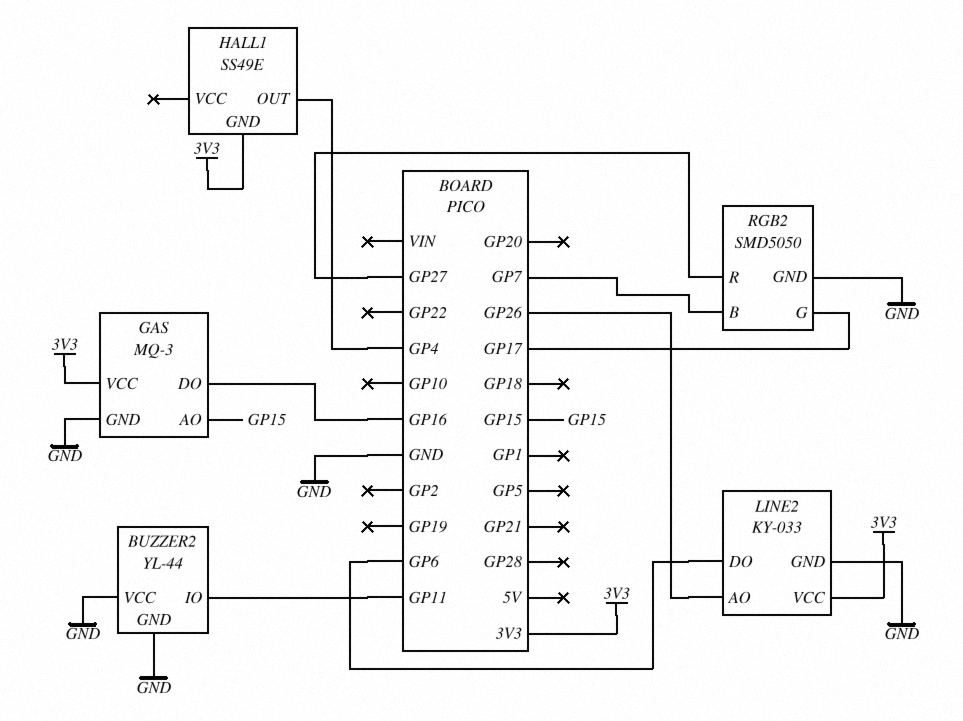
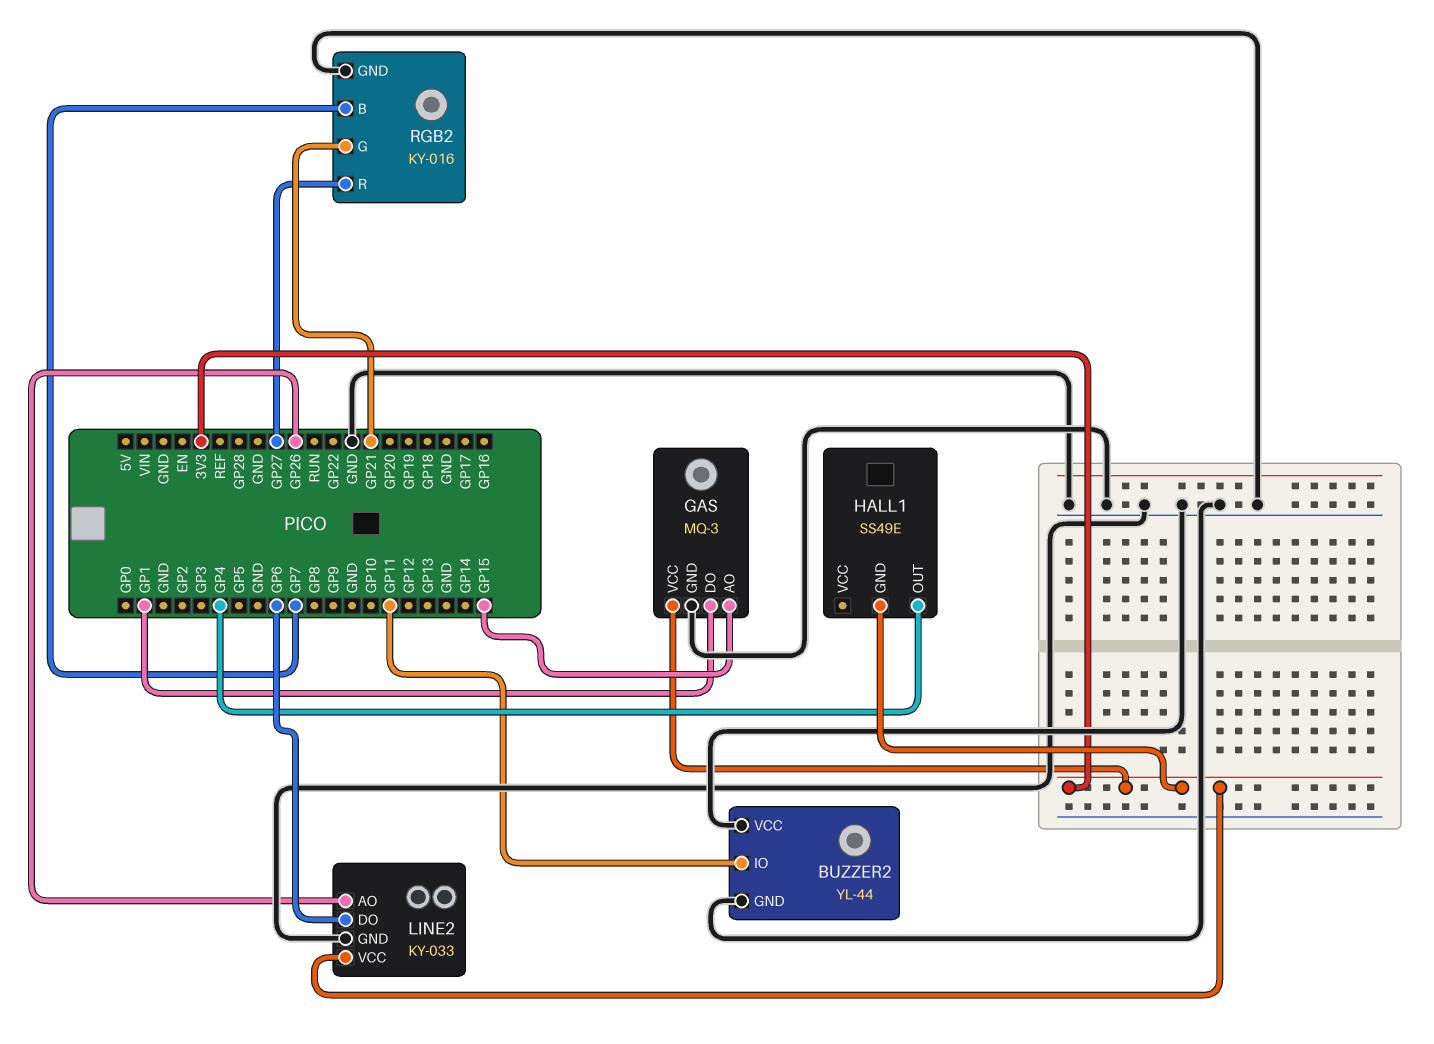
GAS pin DO: GP16 -> GP1
RGB2: SMD5050 -> KY-016
RGB2 pin G: GP17 -> GP21

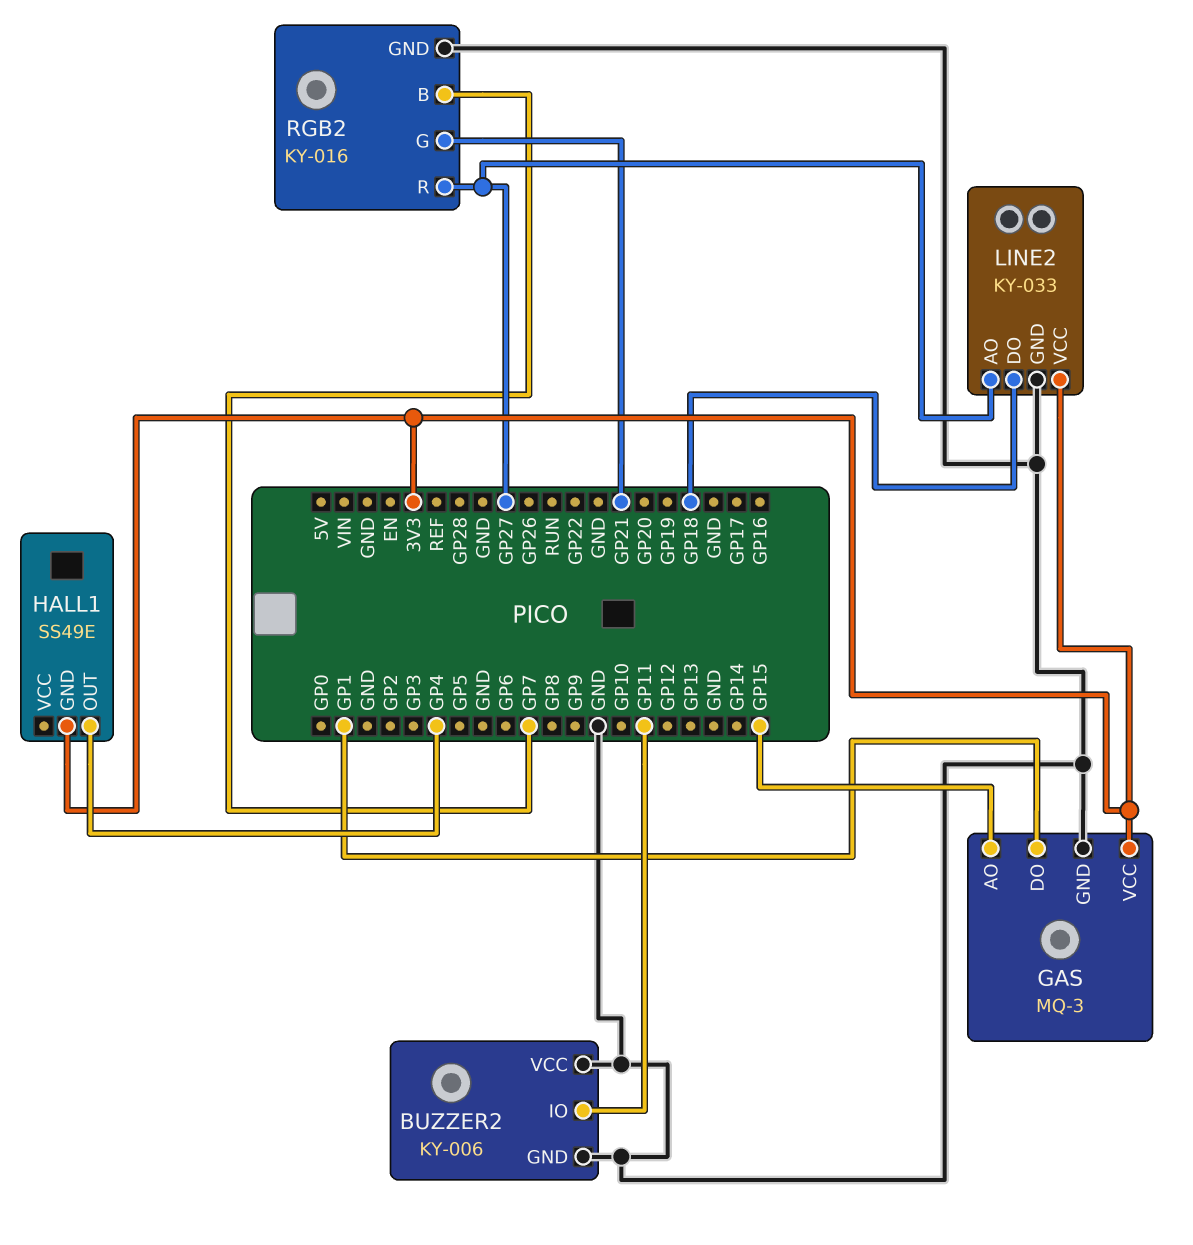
BUZZER2: YL-44 -> KY-006
LINE2 pin AO: GP26 -> GP27
LINE2 pin DO: GP6 -> GP18

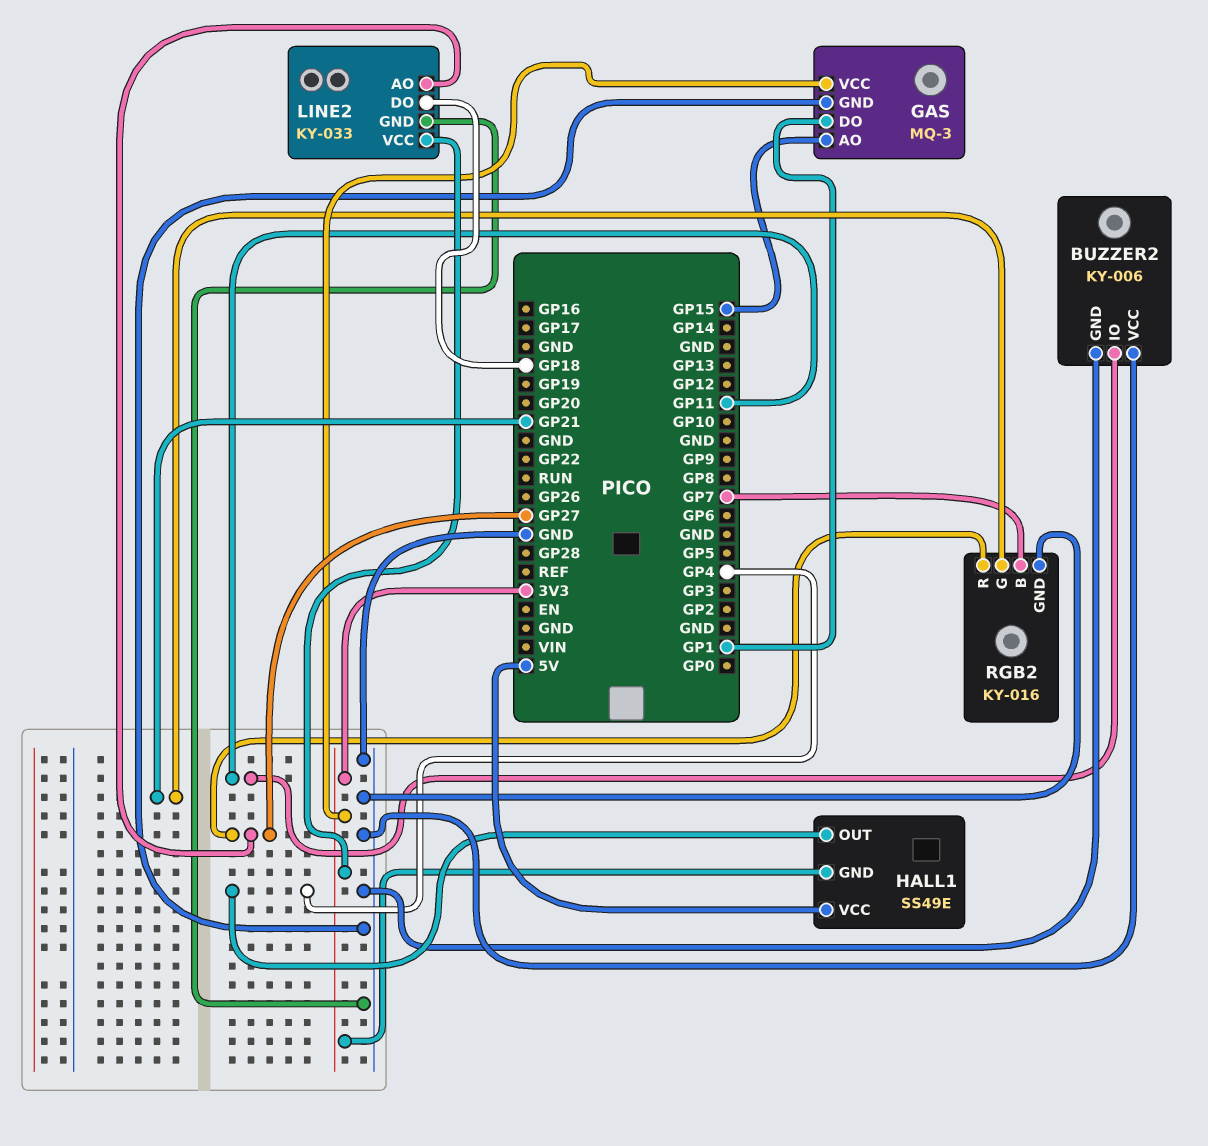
HALL1 pin VCC: none -> 5V

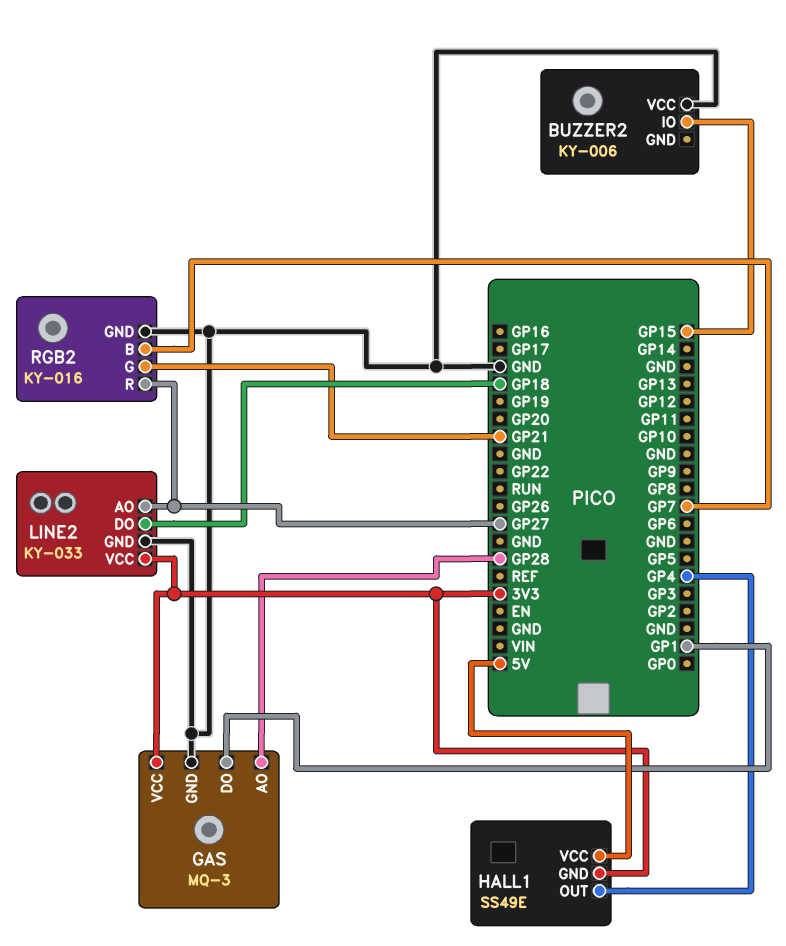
BUZZER2 pin GND: GND -> none
BUZZER2 pin IO: GP11 -> GP15
GAS pin AO: GP15 -> GP28

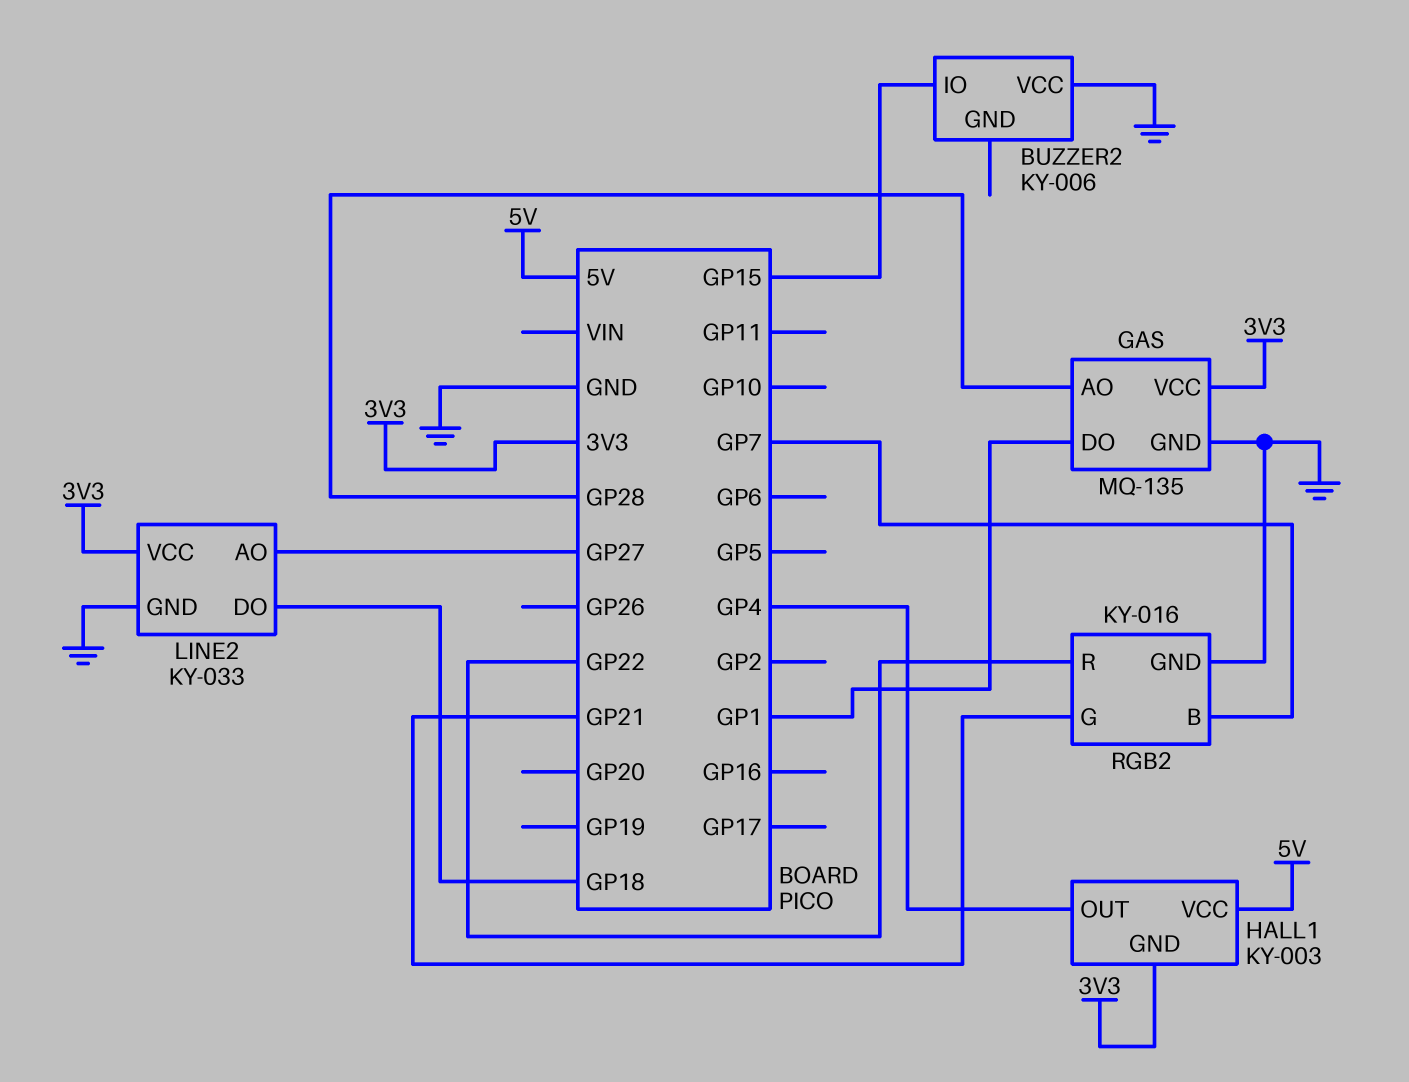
GAS: MQ-3 -> MQ-135
HALL1: SS49E -> KY-003
RGB2 pin R: GP27 -> GP22

